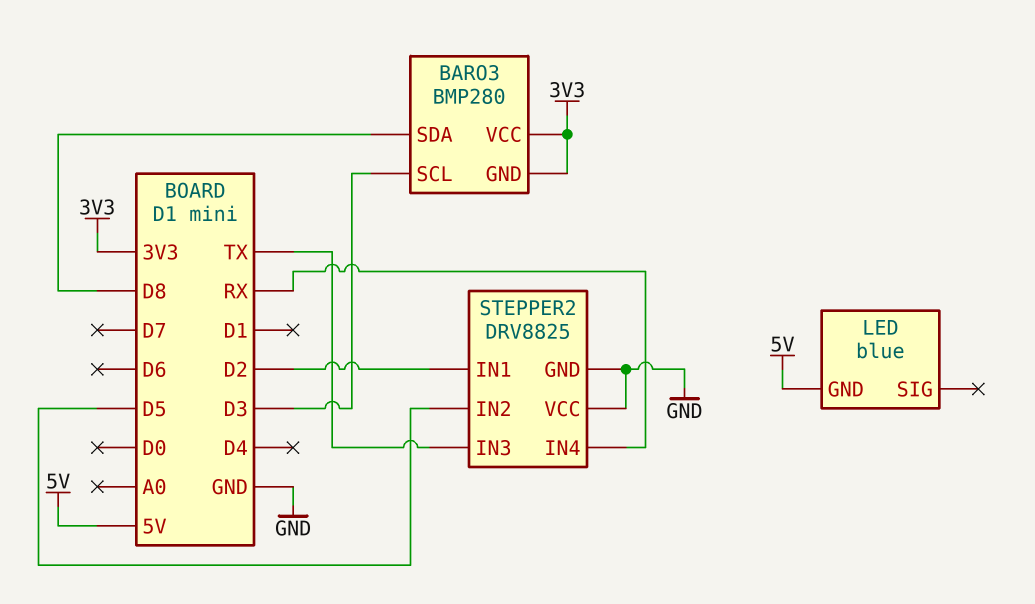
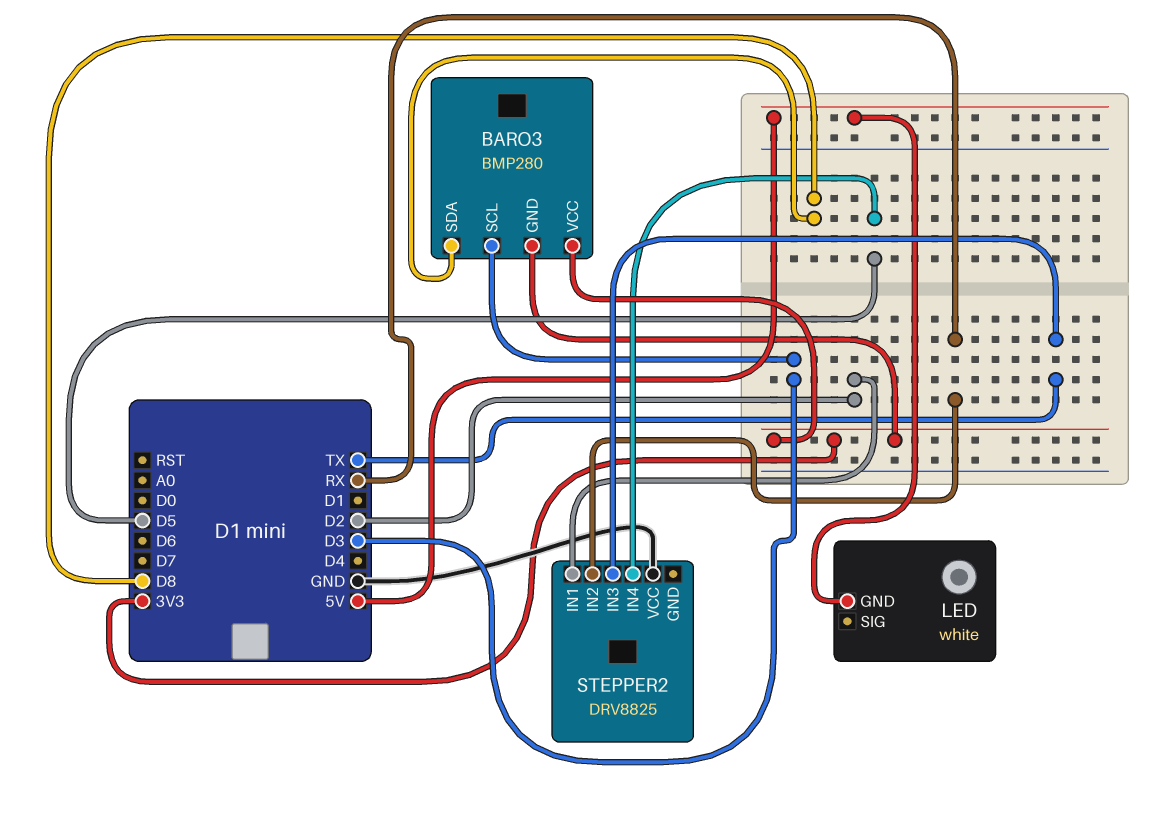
LED: blue -> white
STEPPER2 pin GND: GND -> none
STEPPER2 pin IN2: D5 -> RX
STEPPER2 pin IN4: RX -> D5

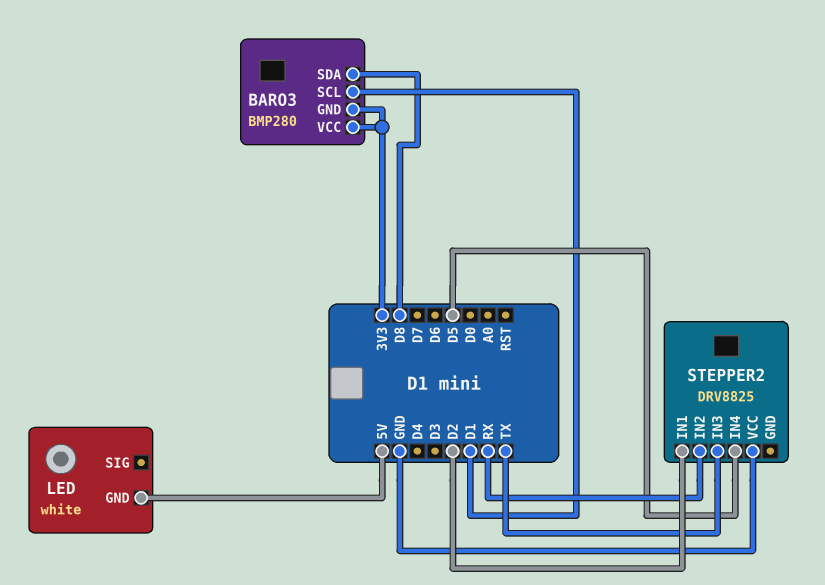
BARO3 pin SCL: D3 -> D1

